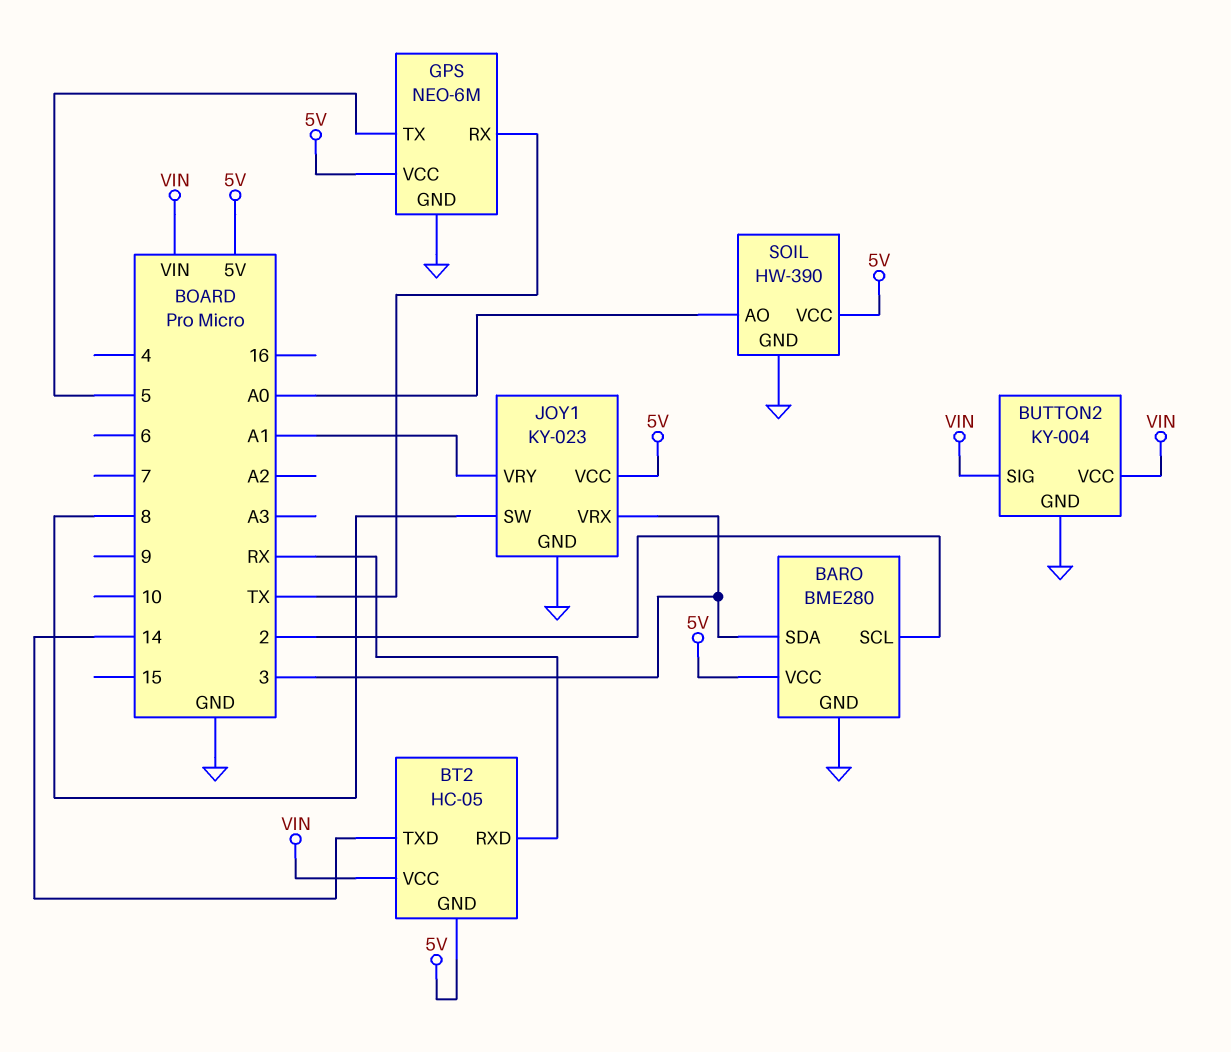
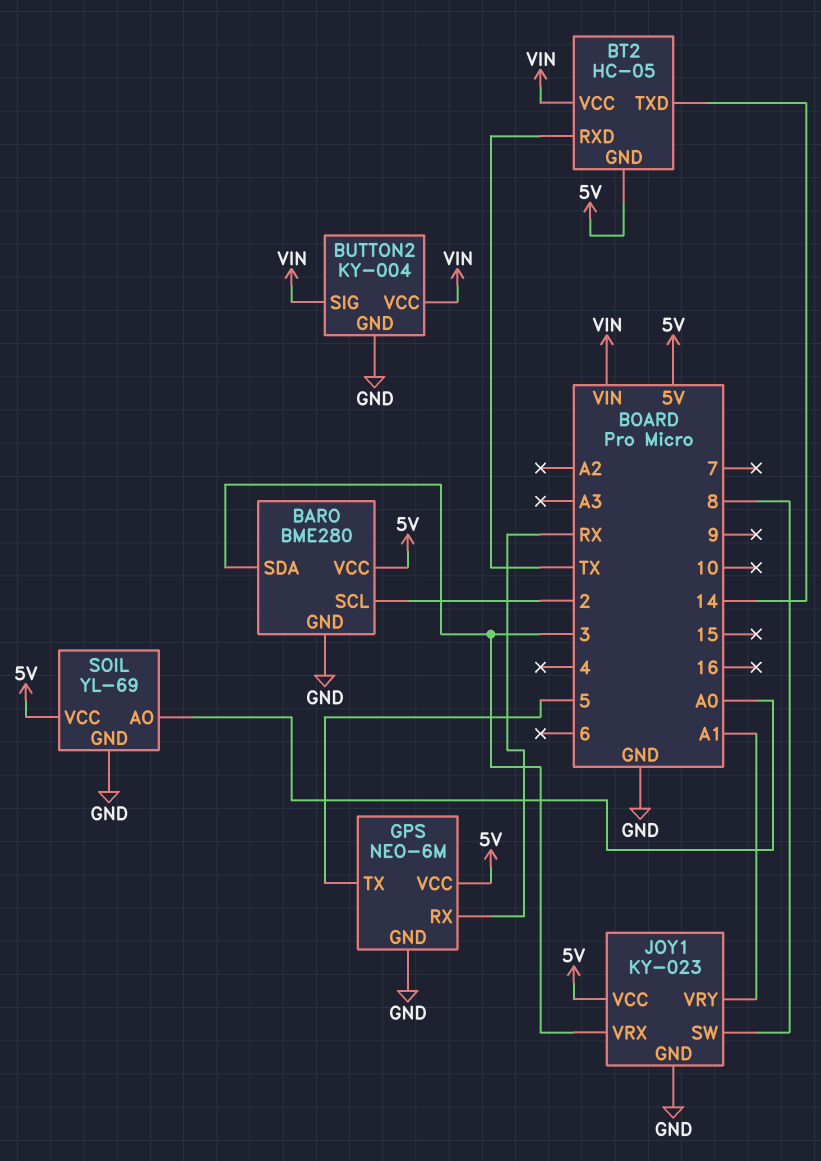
BT2 pin RXD: RX -> TX
GPS pin RX: TX -> RX
SOIL: HW-390 -> YL-69

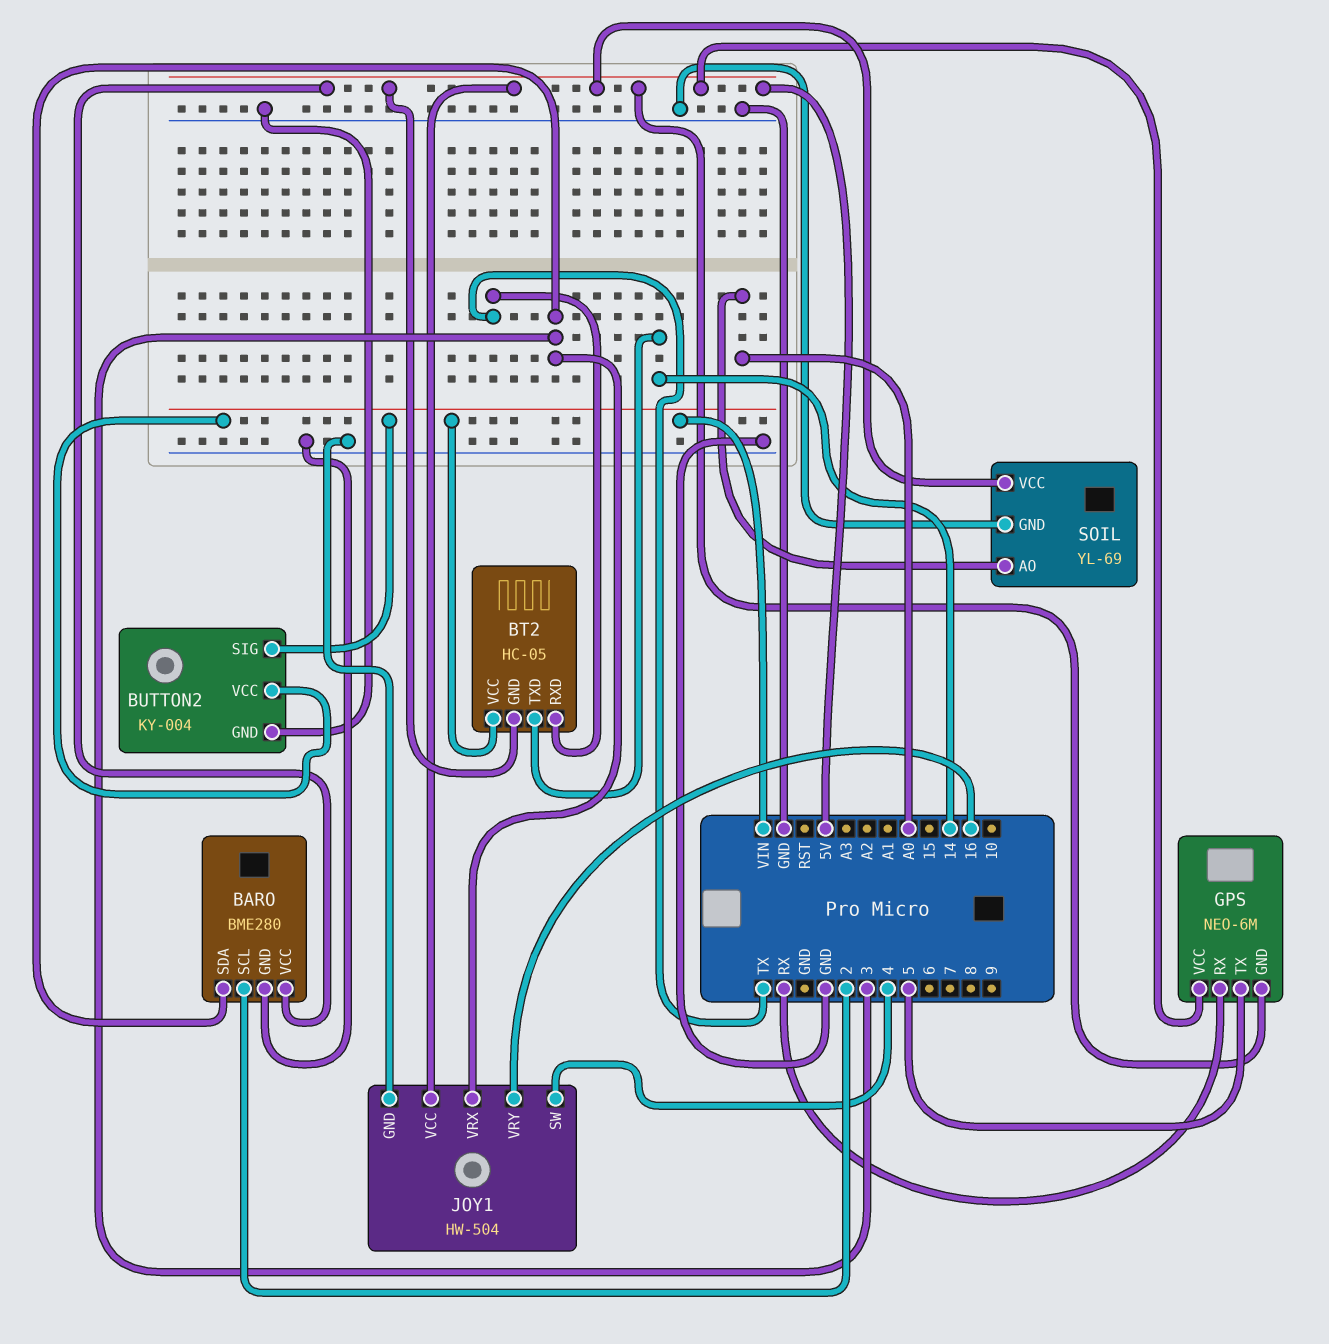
GPS pin GND: GND -> 5V
JOY1: KY-023 -> HW-504
JOY1 pin SW: 8 -> 4
JOY1 pin VRY: A1 -> 16

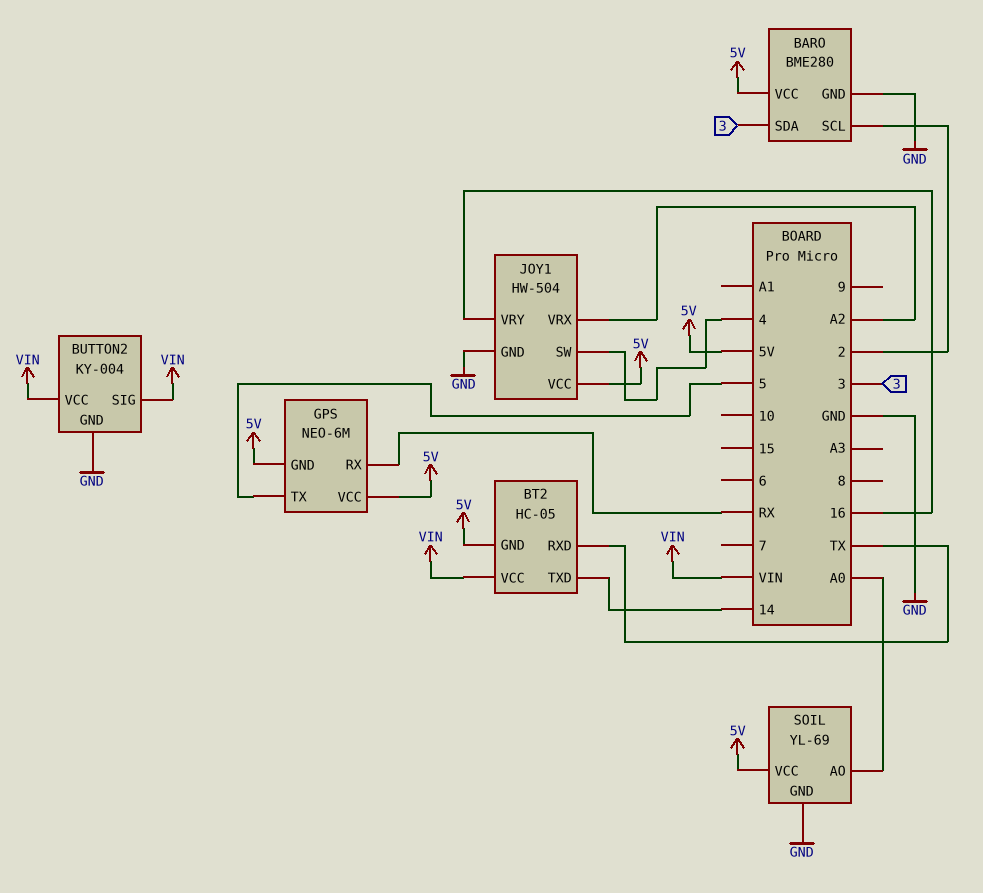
JOY1 pin VRX: 3 -> A2

